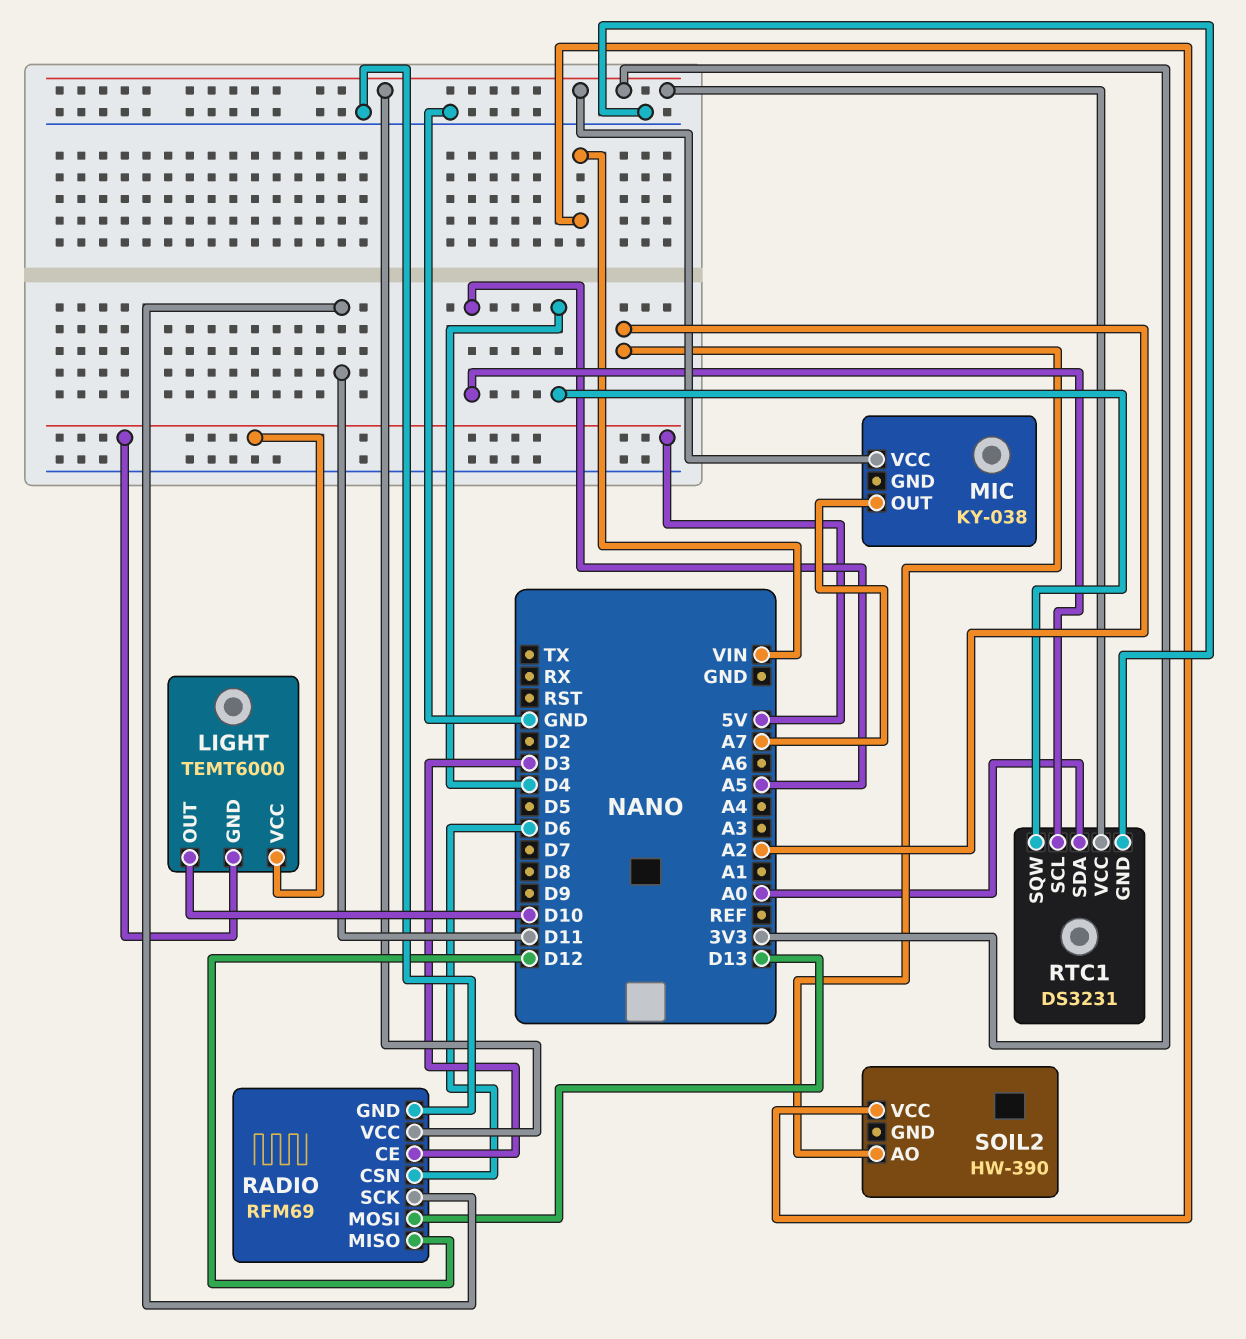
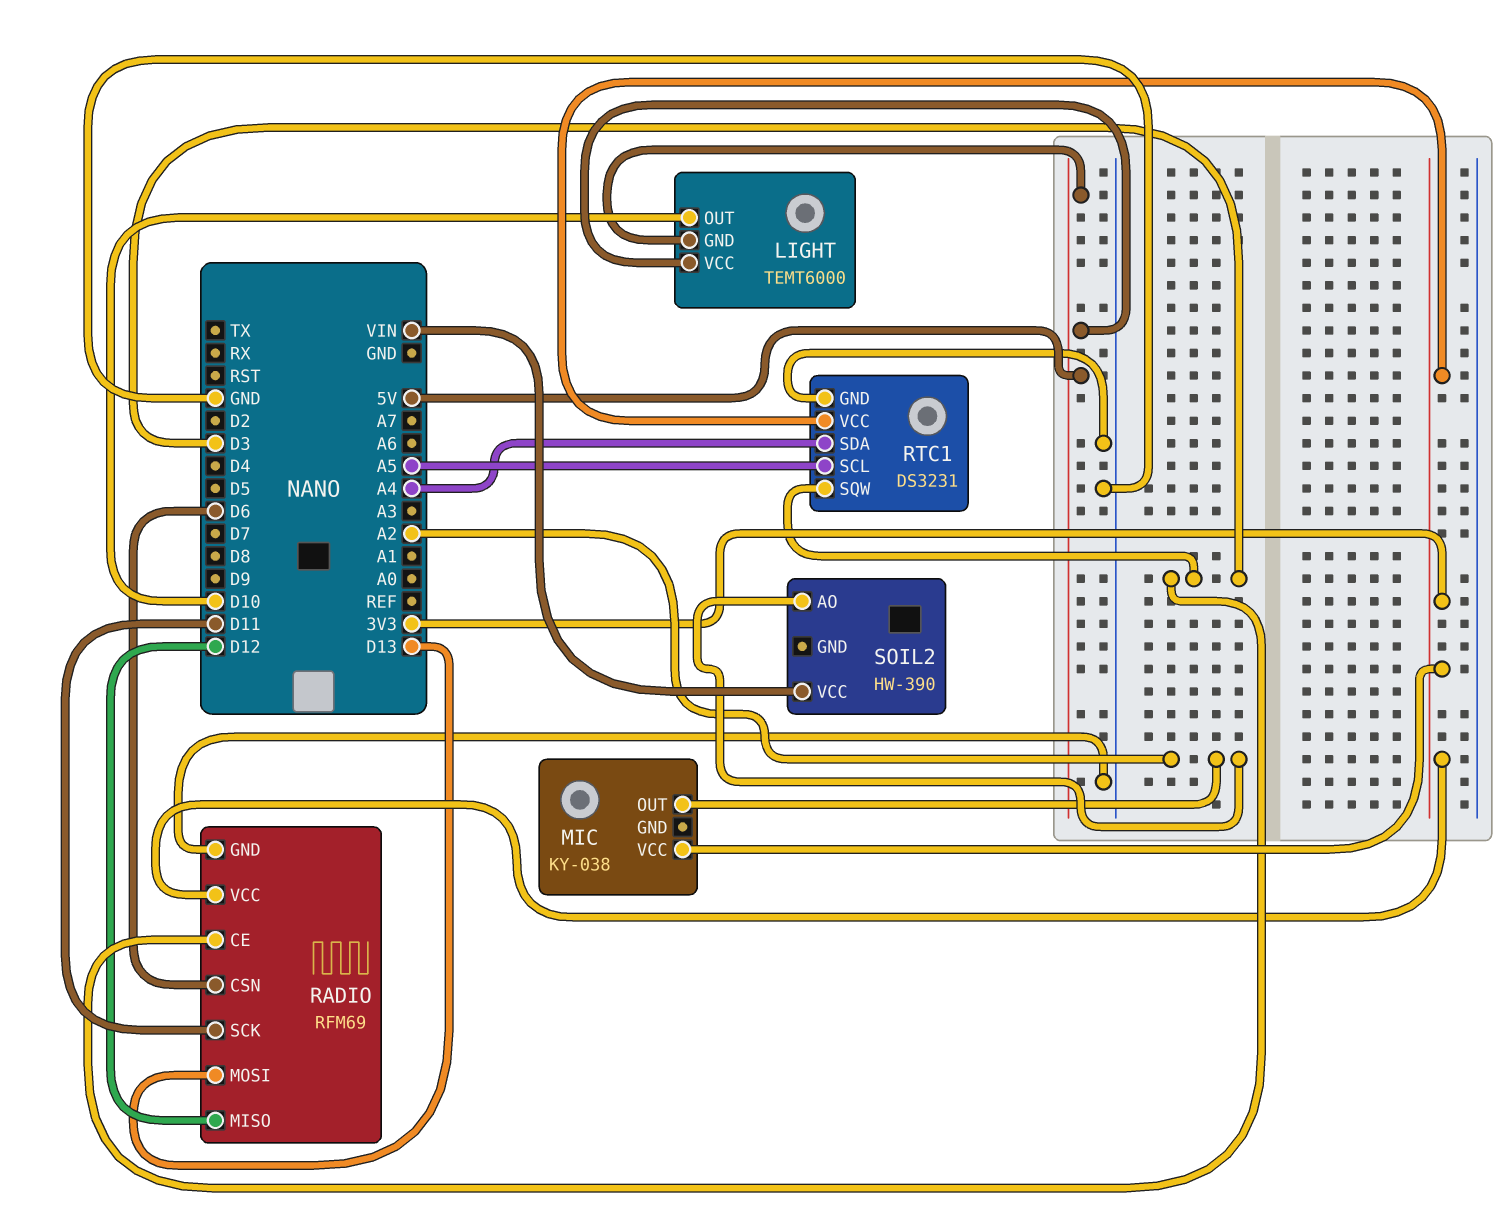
MIC pin OUT: A7 -> A2
RTC1 pin SDA: A0 -> A4
RTC1 pin SQW: D4 -> D3

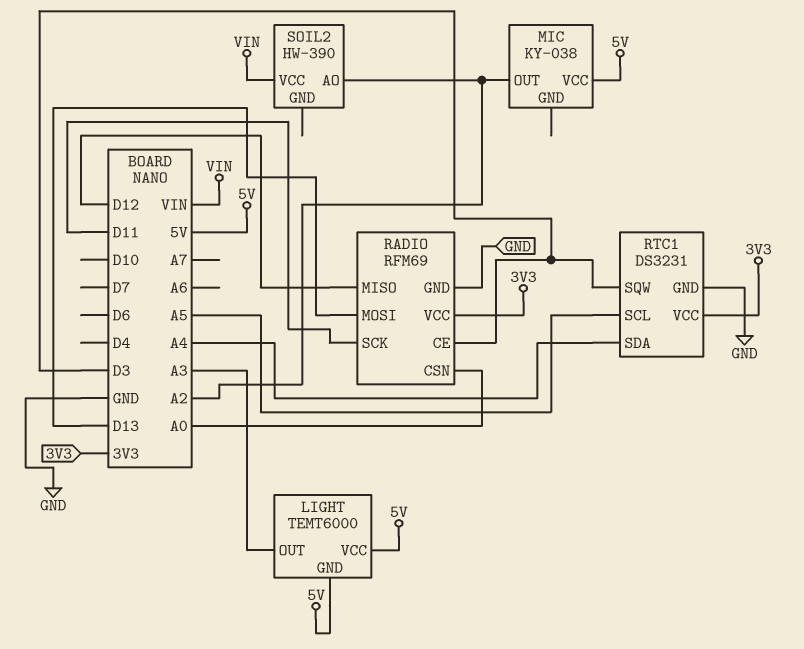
LIGHT pin OUT: D10 -> A3
MIC pin VCC: 3V3 -> 5V
RADIO pin CSN: D6 -> A0

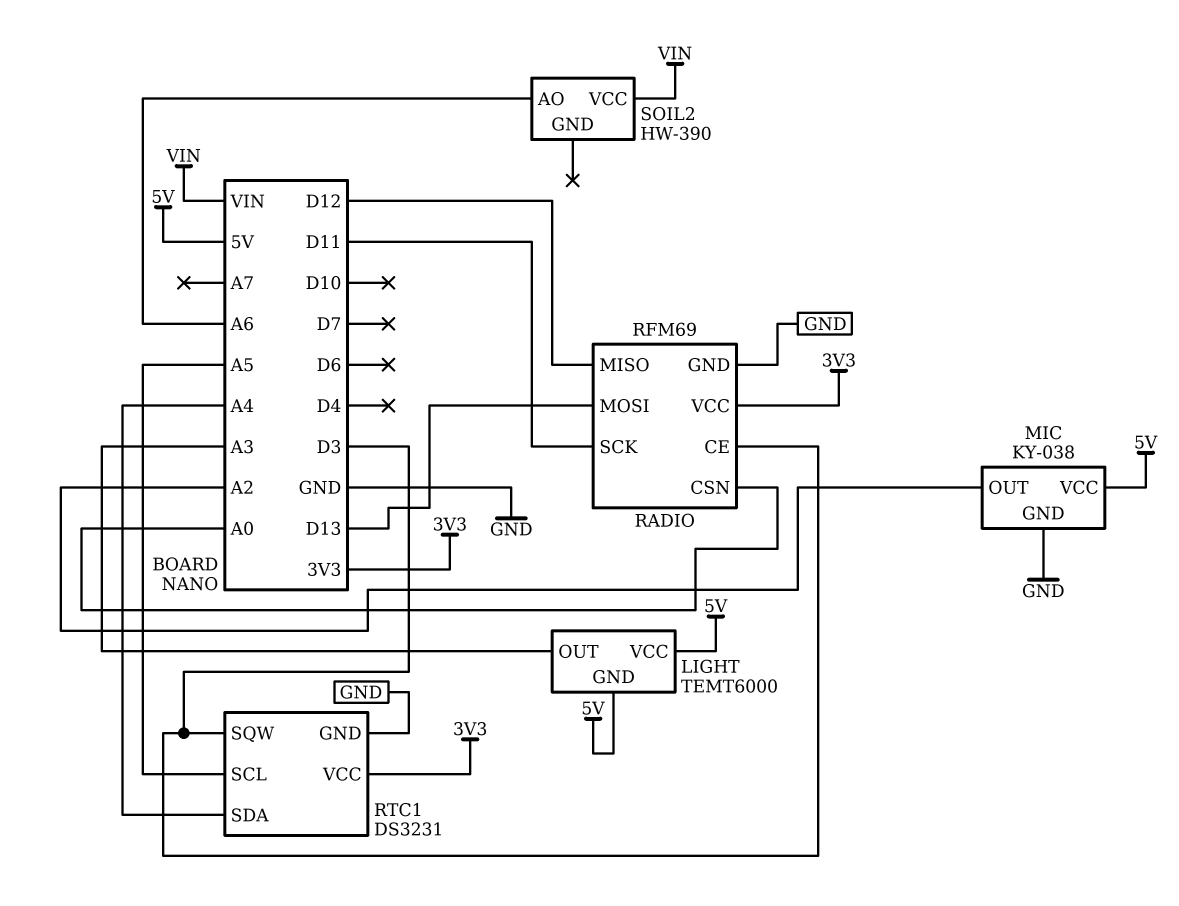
MIC pin GND: none -> GND
SOIL2 pin AO: A2 -> A6

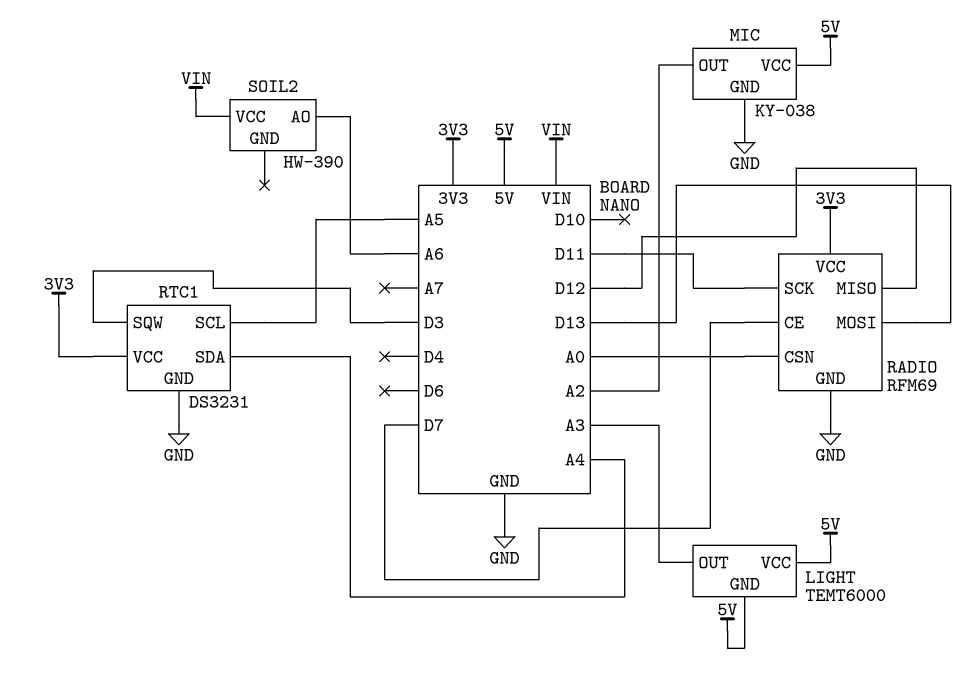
RADIO pin CE: D3 -> D7

